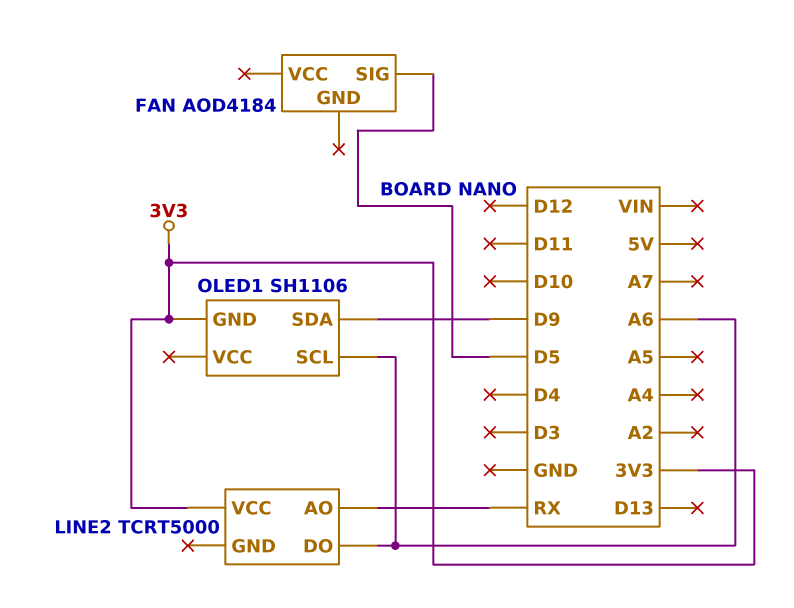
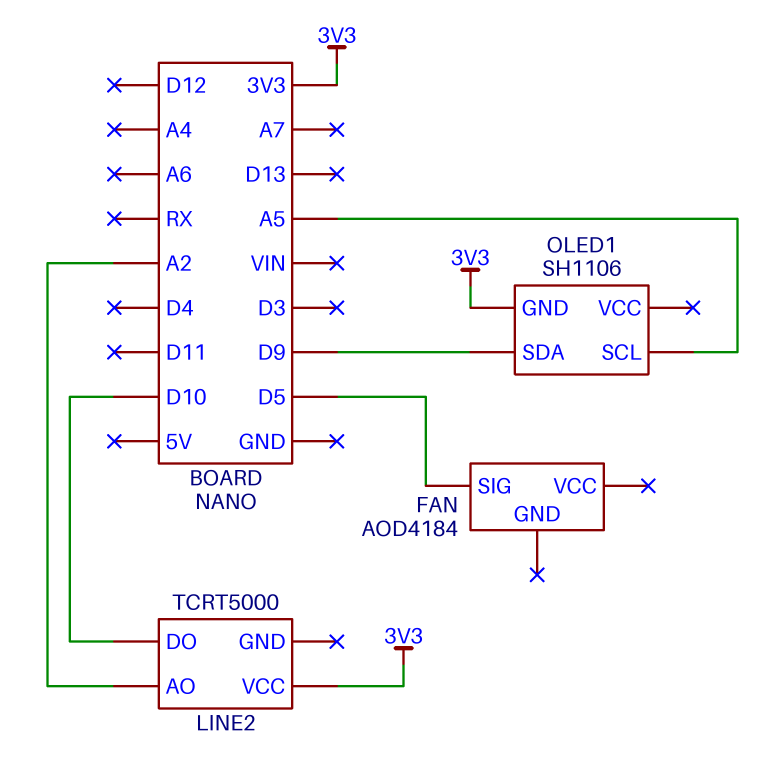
LINE2 pin AO: RX -> A2
LINE2 pin DO: A6 -> D10
OLED1 pin SCL: A6 -> A5

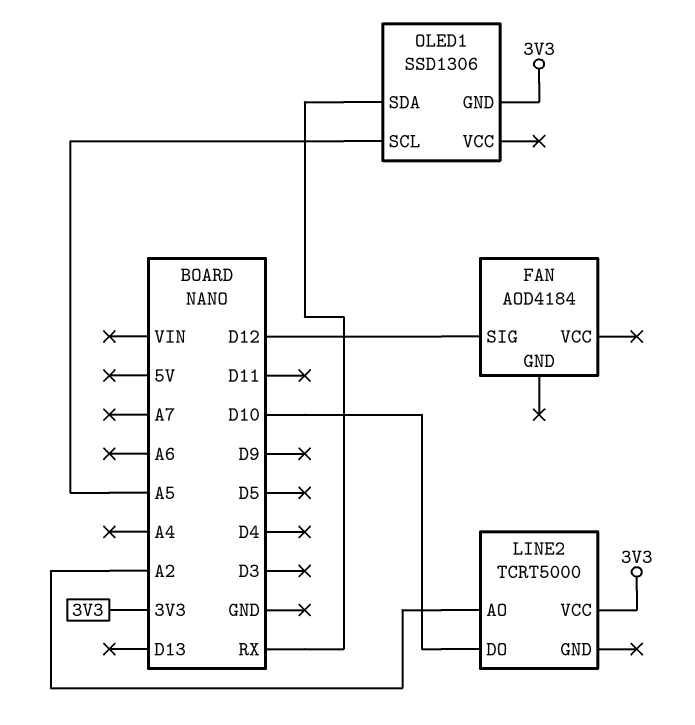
FAN pin SIG: D5 -> D12
OLED1: SH1106 -> SSD1306
OLED1 pin SDA: D9 -> RX

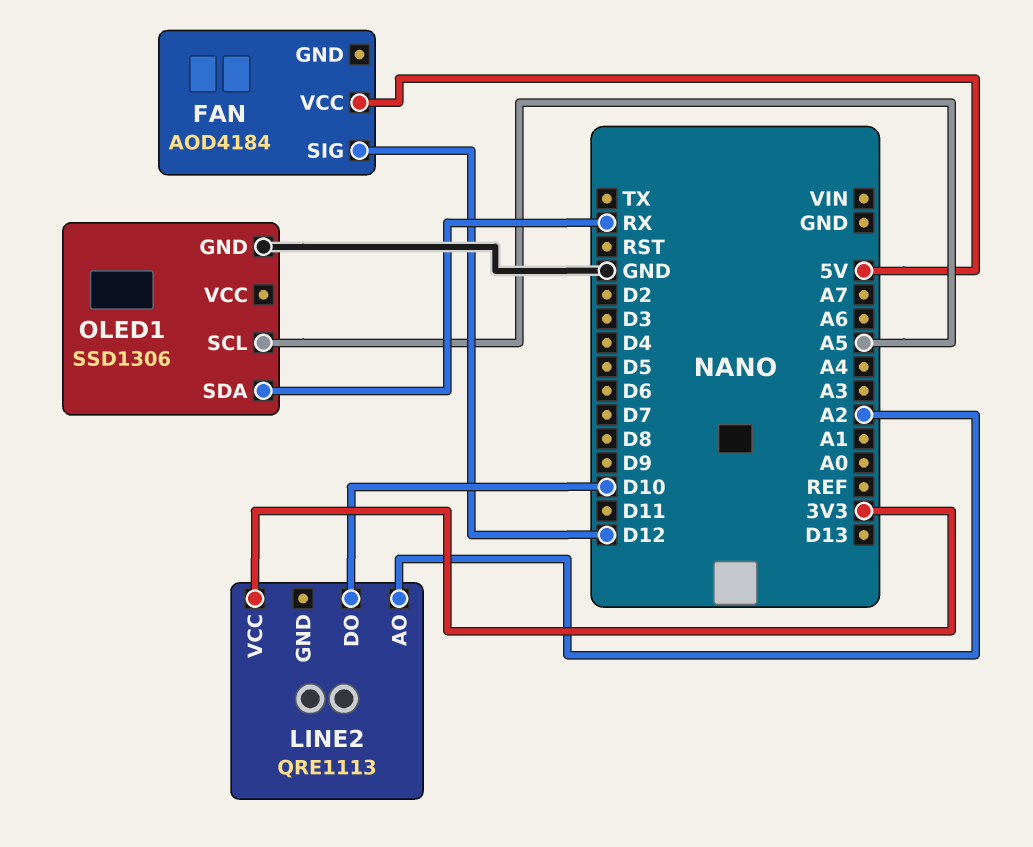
FAN pin VCC: none -> 5V
LINE2: TCRT5000 -> QRE1113
OLED1 pin GND: 3V3 -> GND

